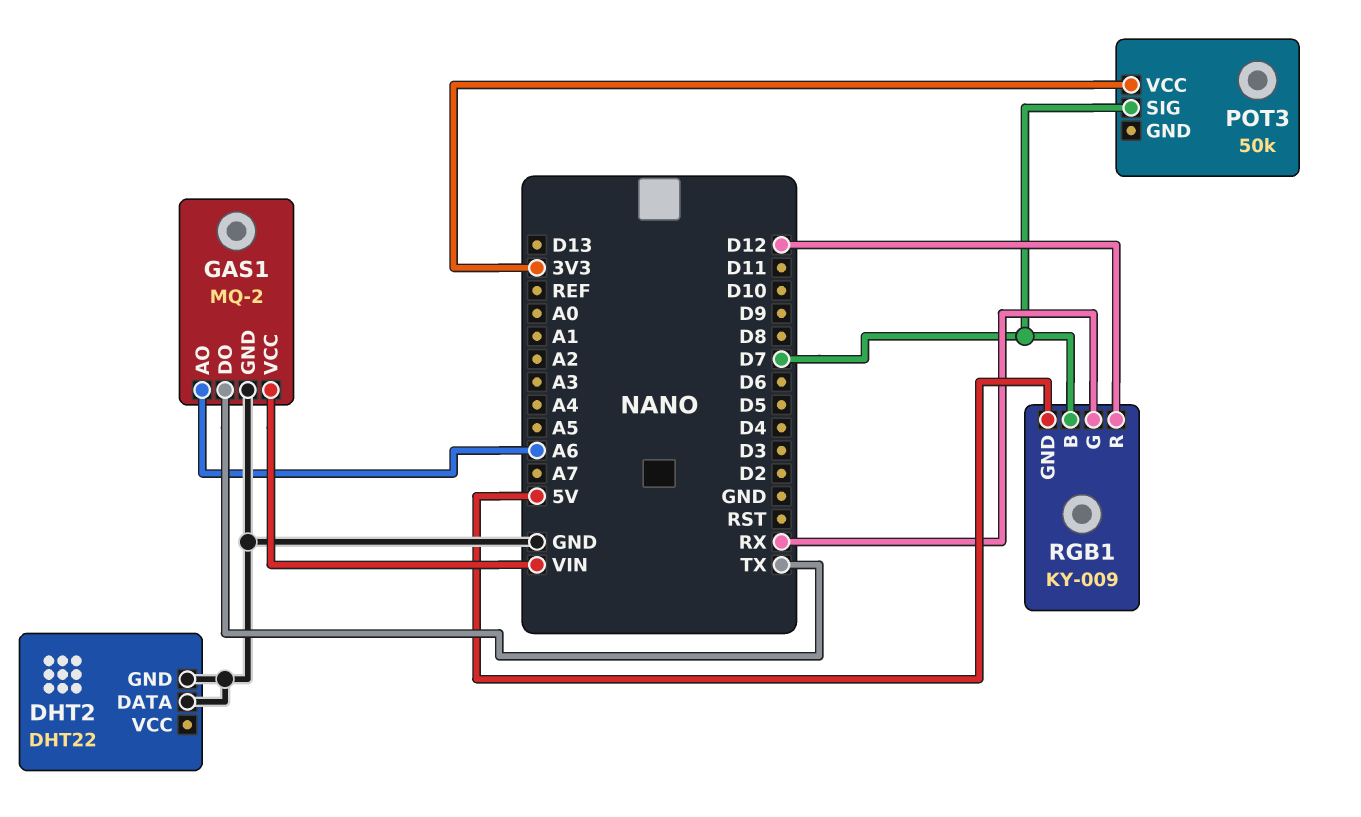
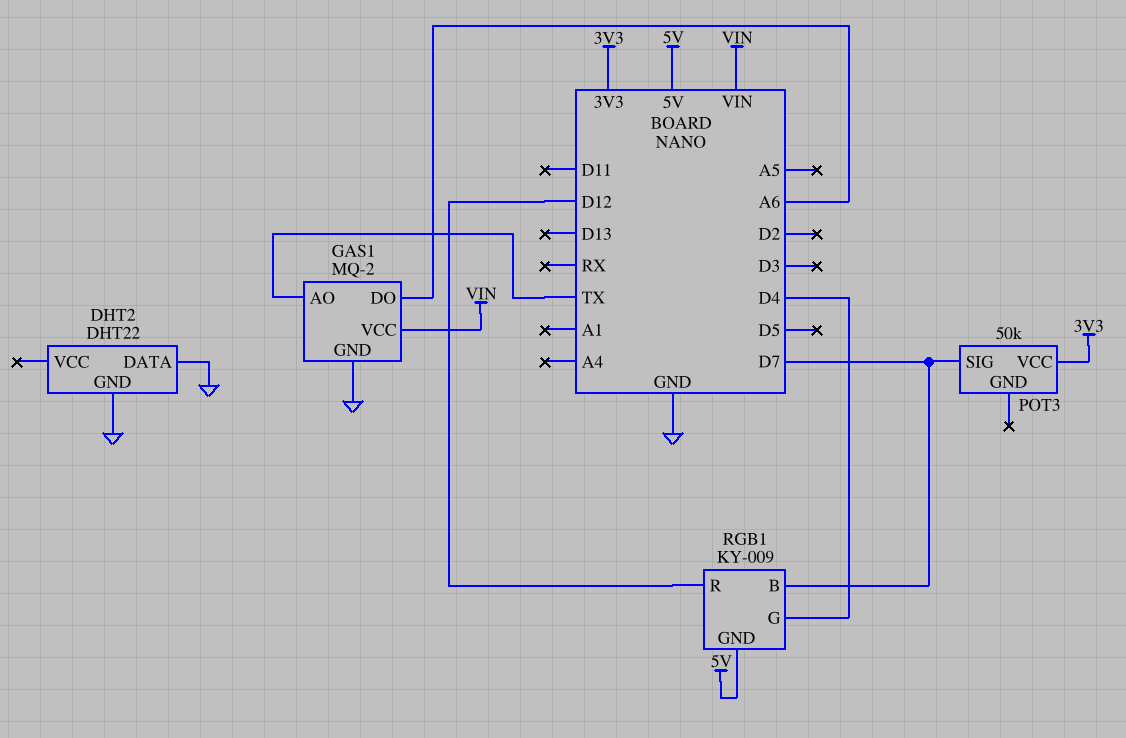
GAS1 pin AO: A6 -> TX
GAS1 pin DO: TX -> A6
RGB1 pin G: RX -> D4

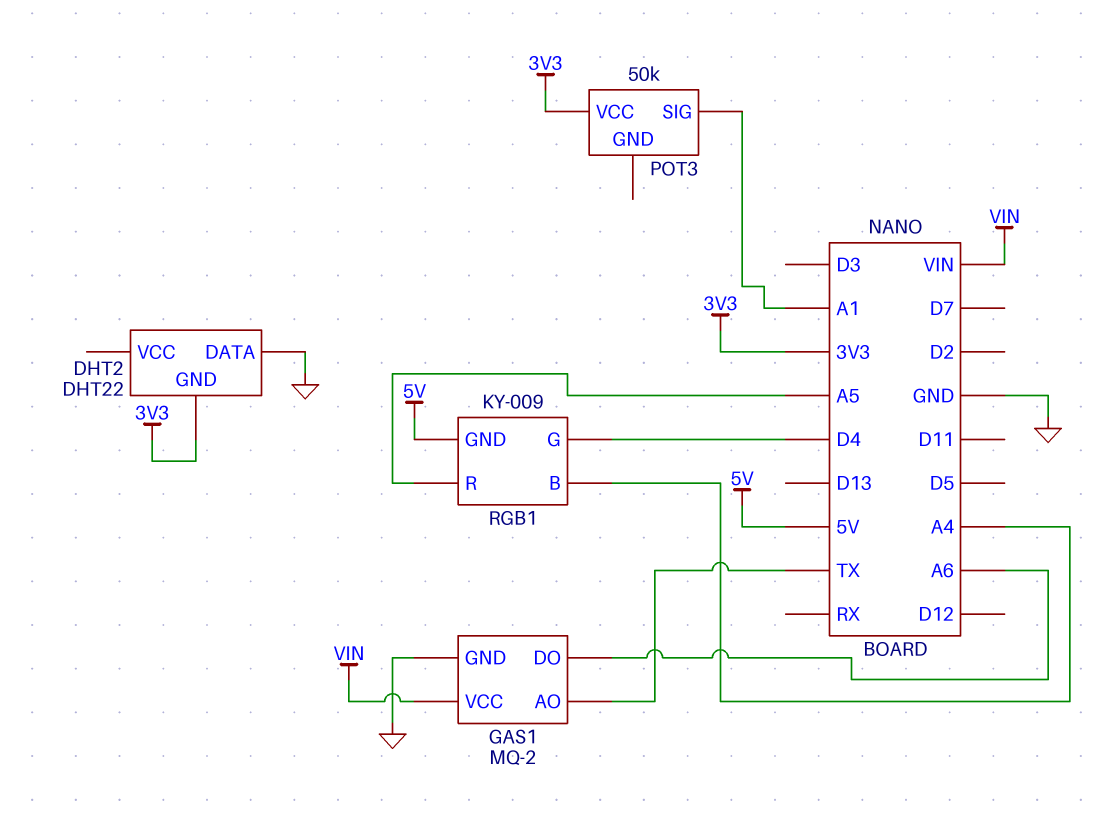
DHT2 pin GND: GND -> 3V3
POT3 pin SIG: D7 -> A1
RGB1 pin B: D7 -> A4
RGB1 pin R: D12 -> A5

